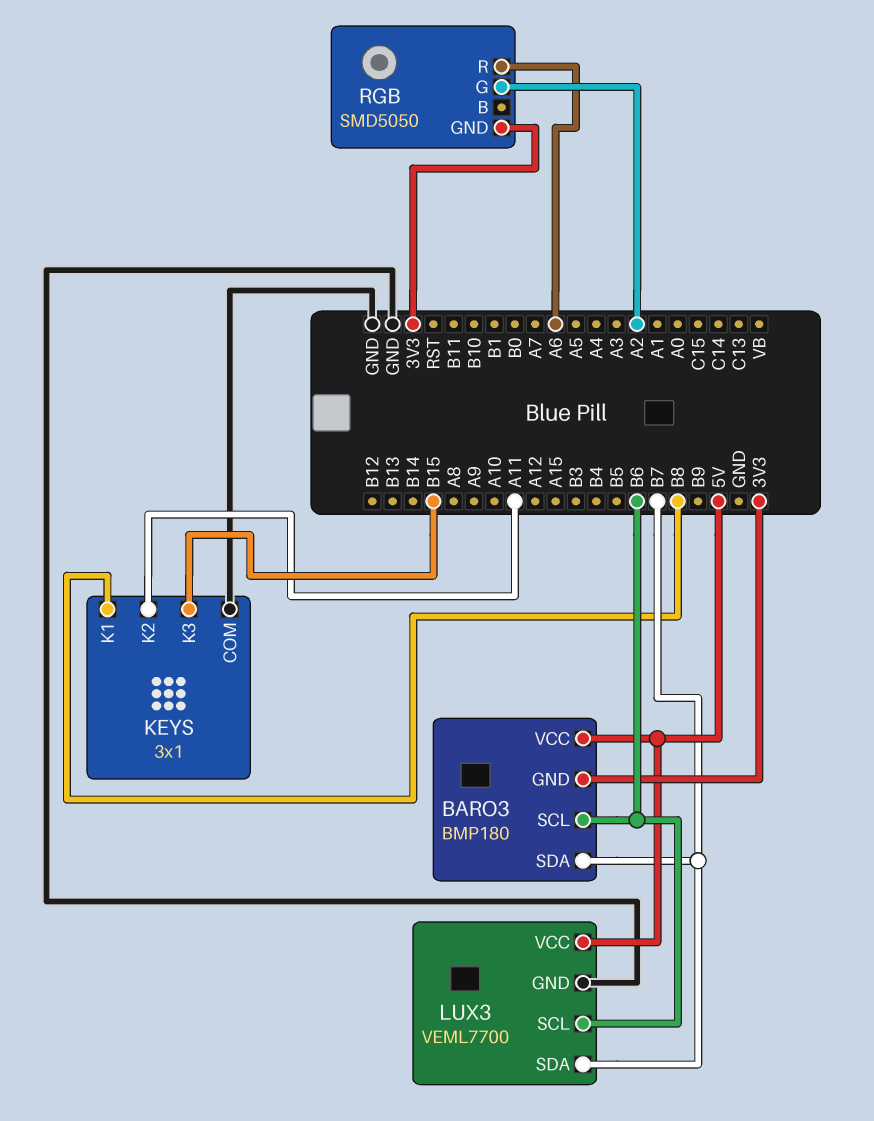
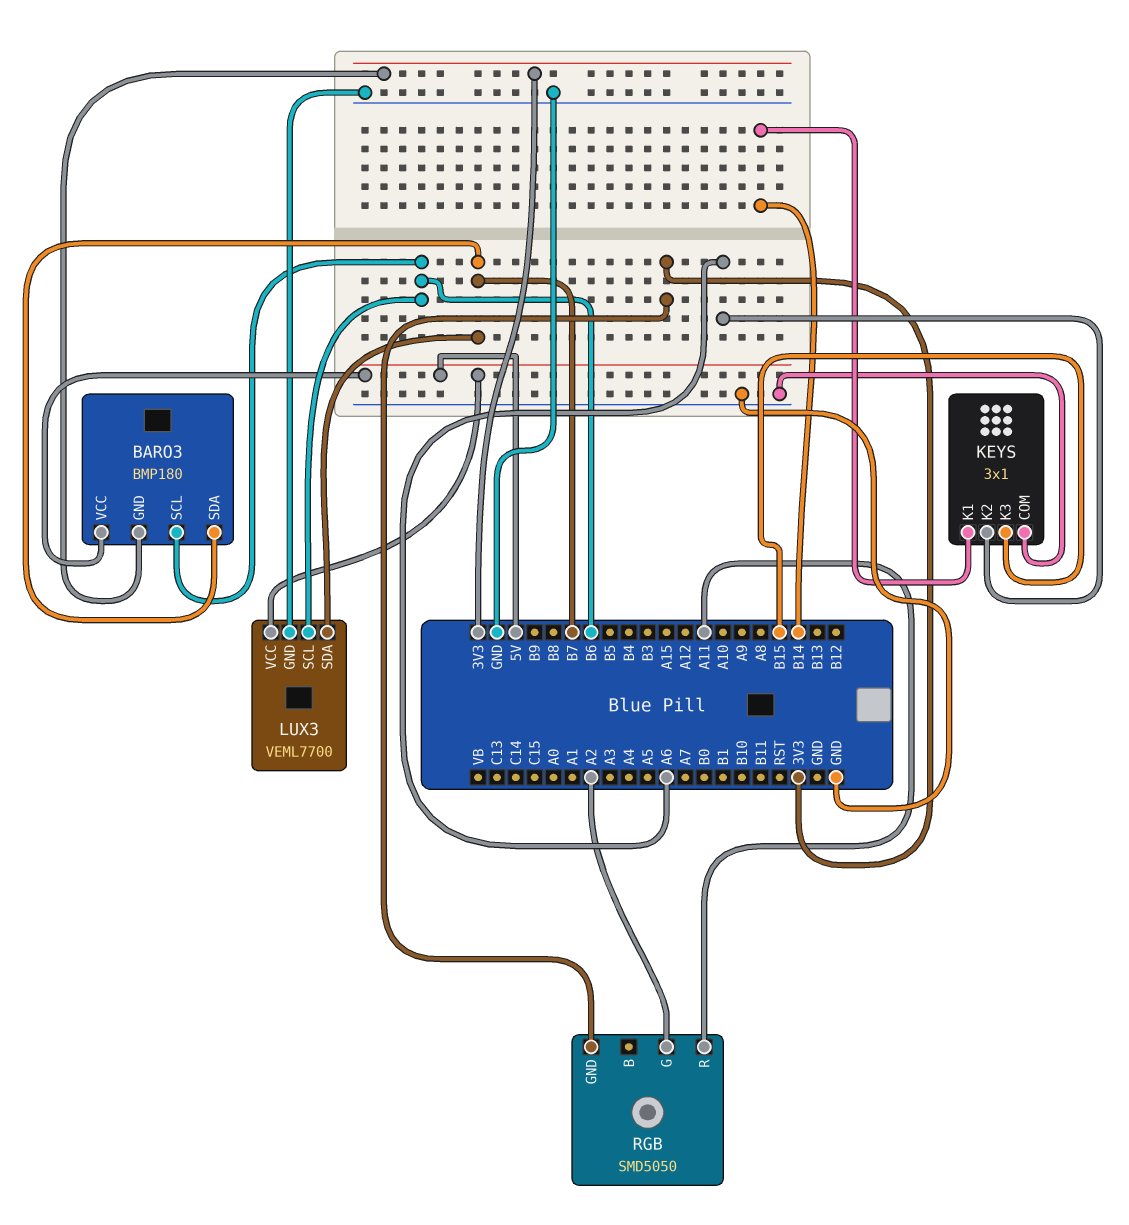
KEYS pin K1: B8 -> B14
KEYS pin K2: A11 -> A6
RGB pin R: A6 -> A11

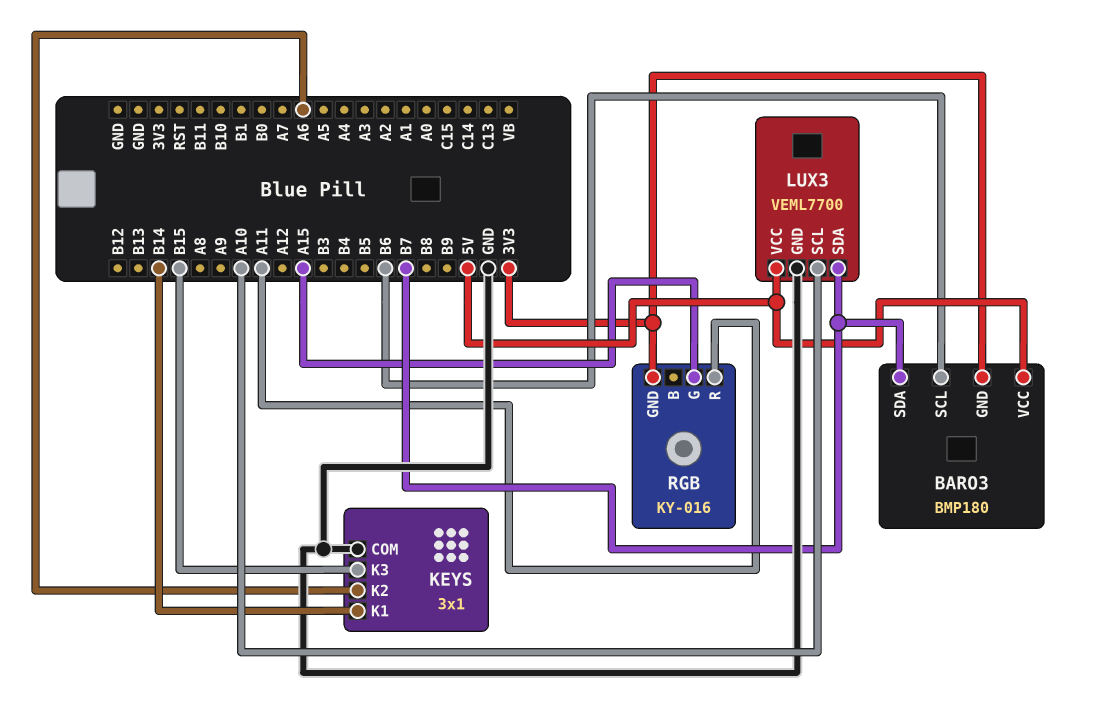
LUX3 pin SCL: B6 -> A10
RGB: SMD5050 -> KY-016
RGB pin G: A2 -> A15

